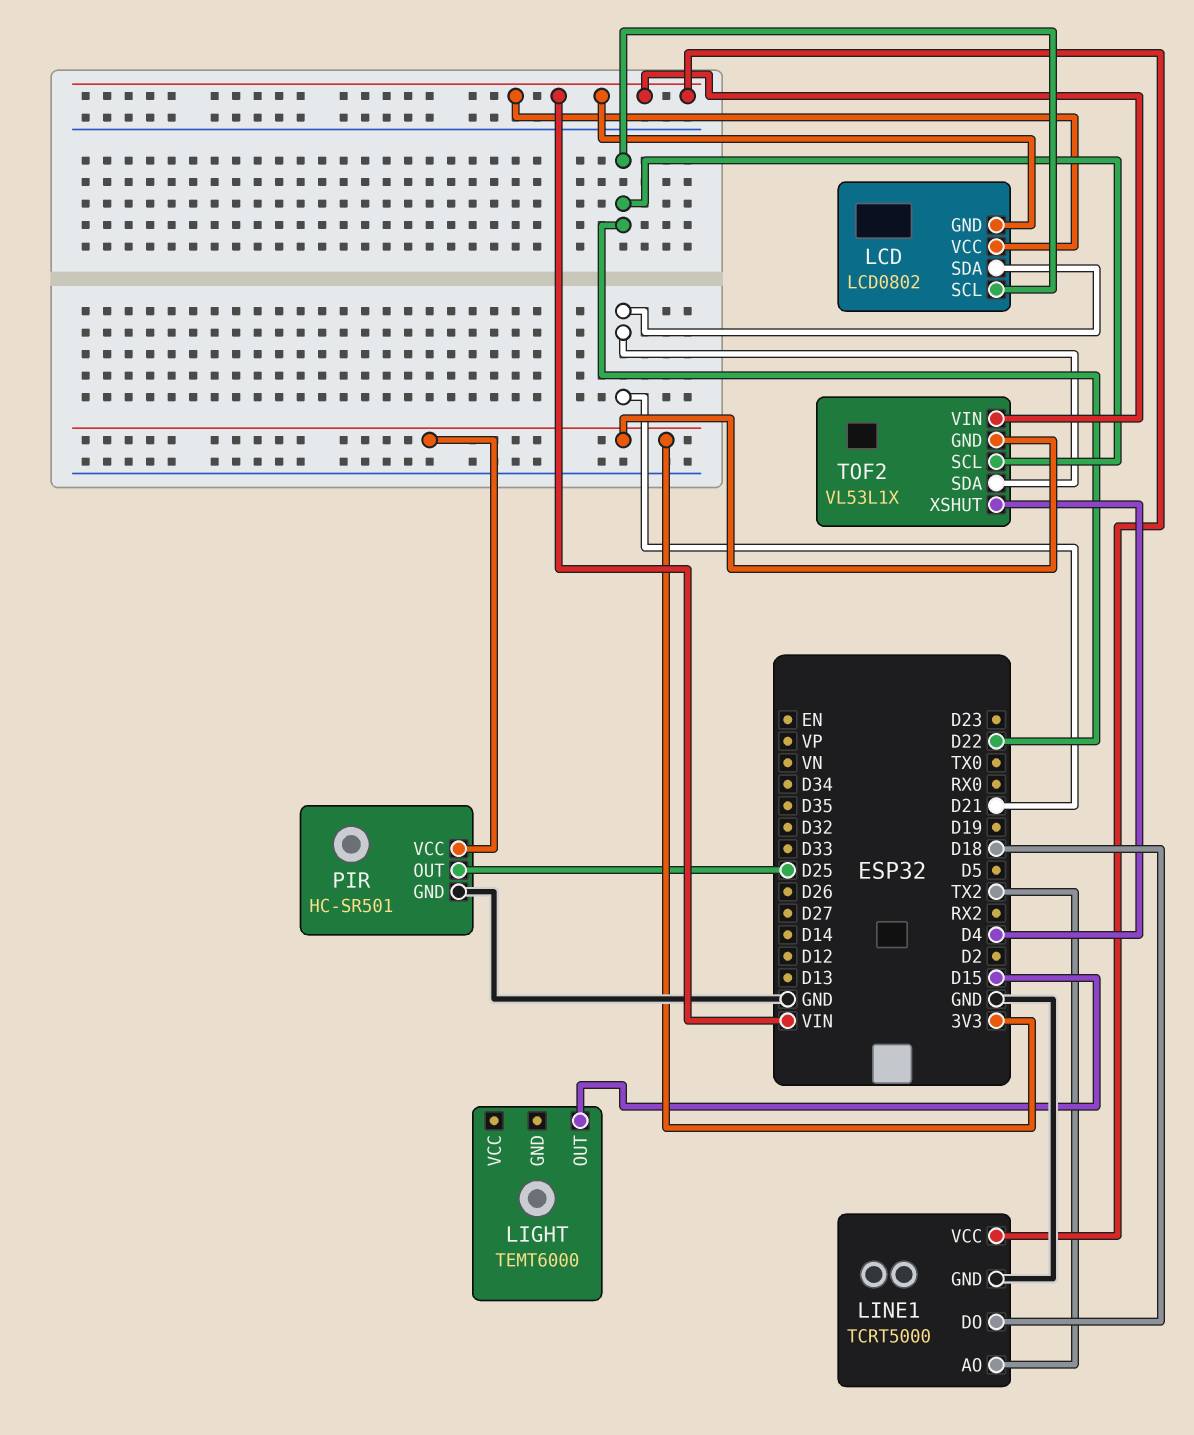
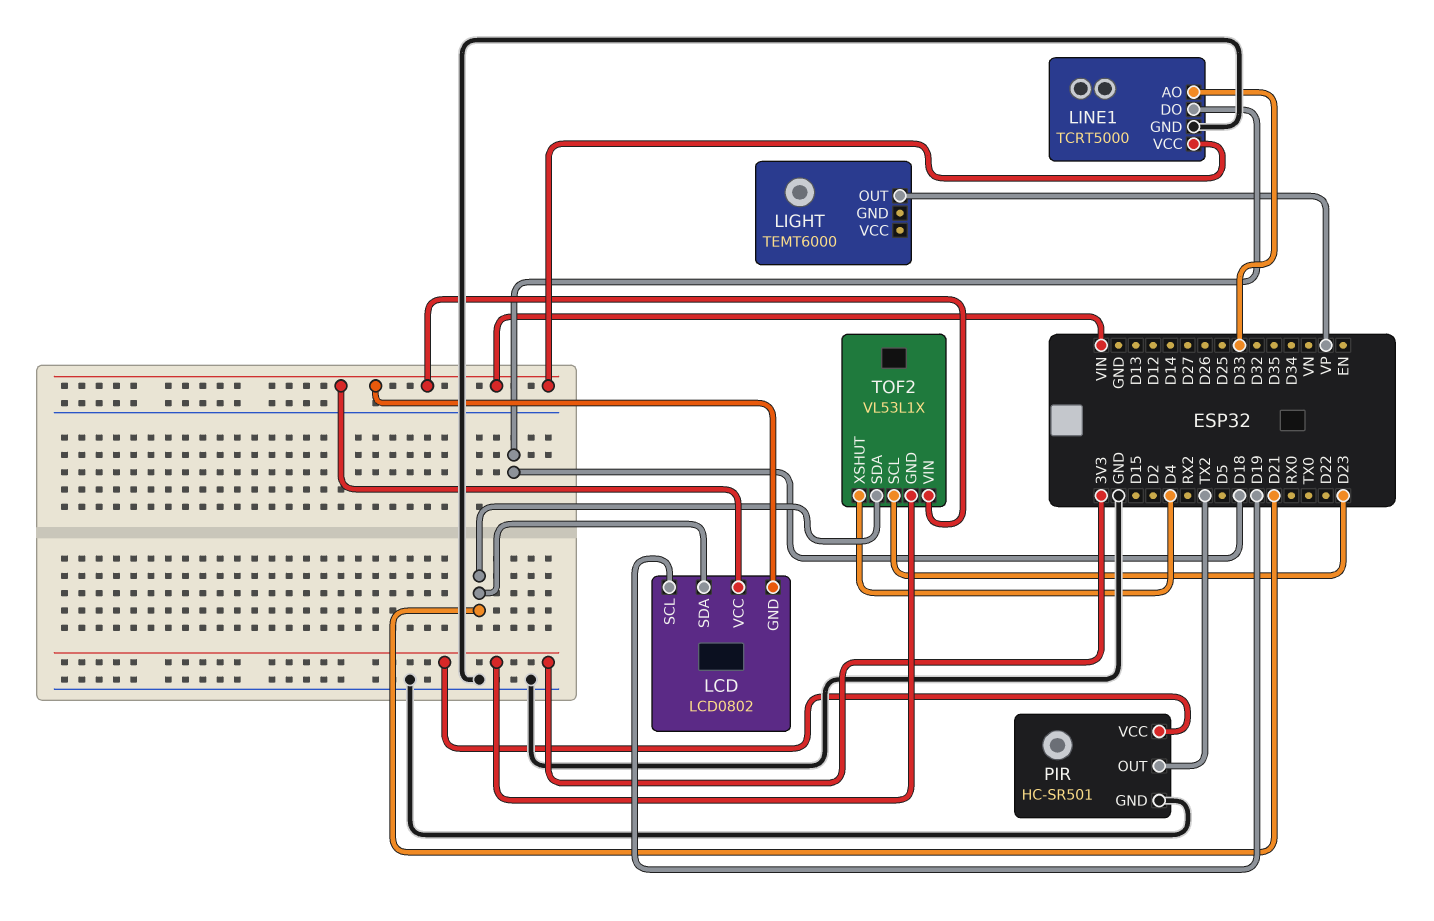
LCD pin SCL: D22 -> D19
LIGHT pin OUT: D15 -> VP
LINE1 pin AO: TX2 -> D33
PIR pin OUT: D25 -> TX2
TOF2 pin SCL: D22 -> D23

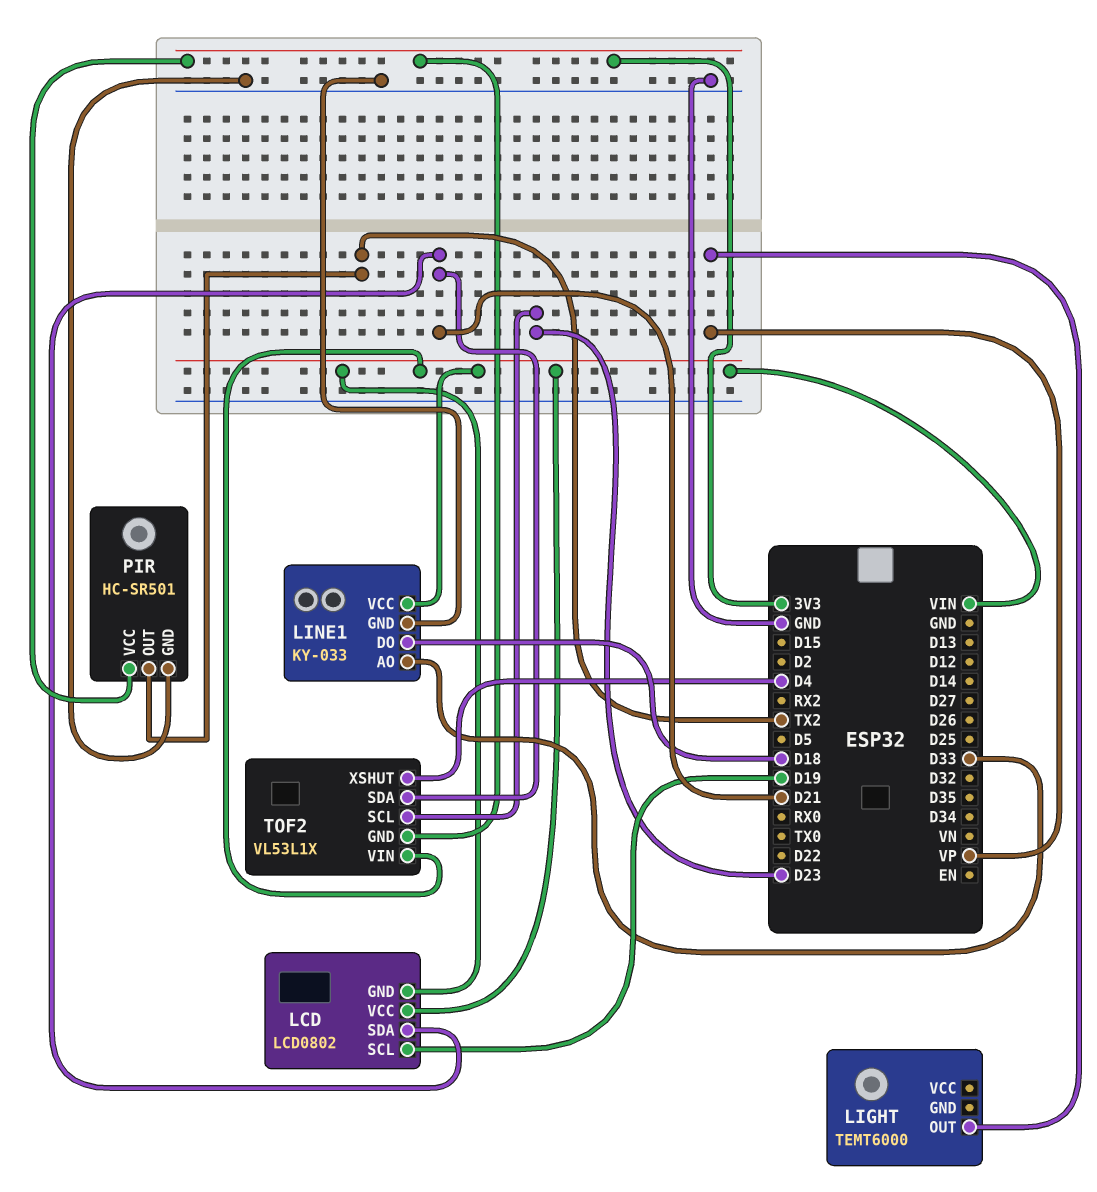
LINE1: TCRT5000 -> KY-033

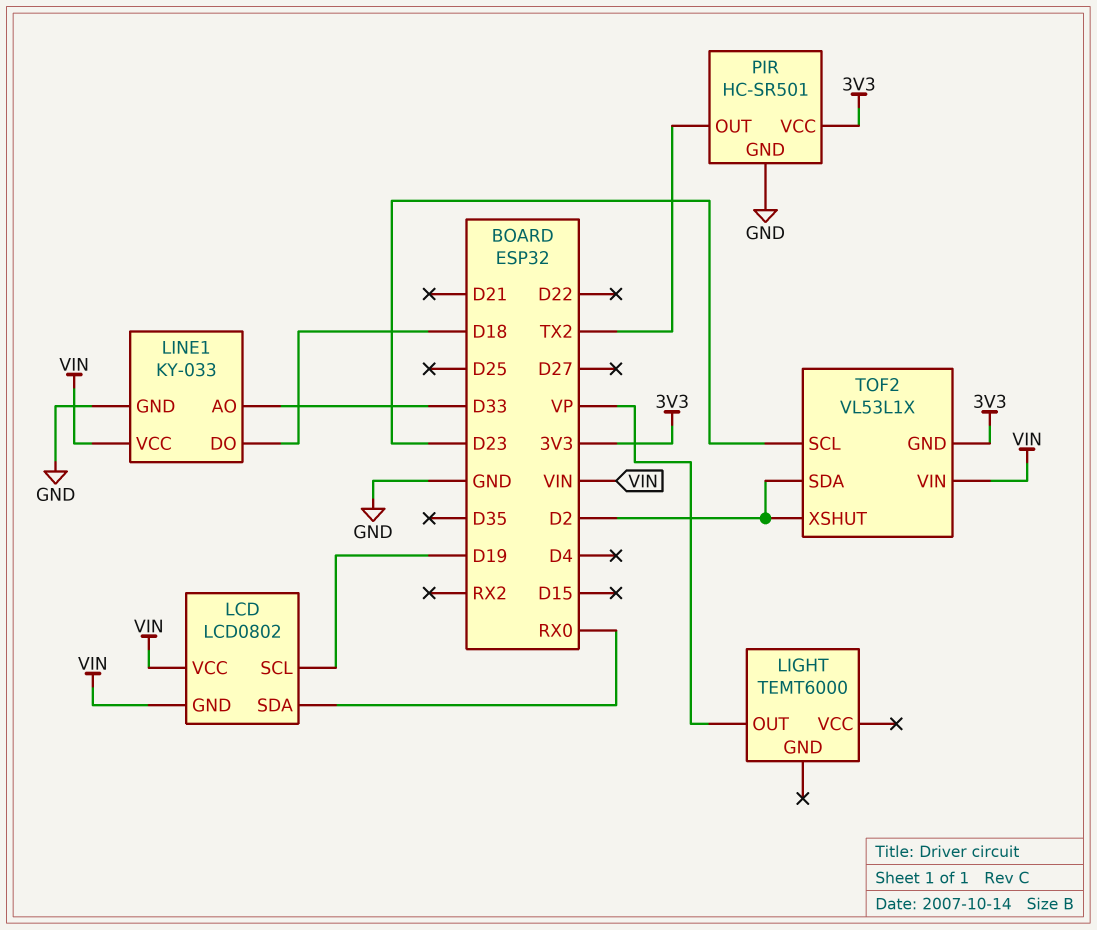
LCD pin SDA: D21 -> RX0
TOF2 pin SDA: D21 -> D2
TOF2 pin XSHUT: D4 -> D2

